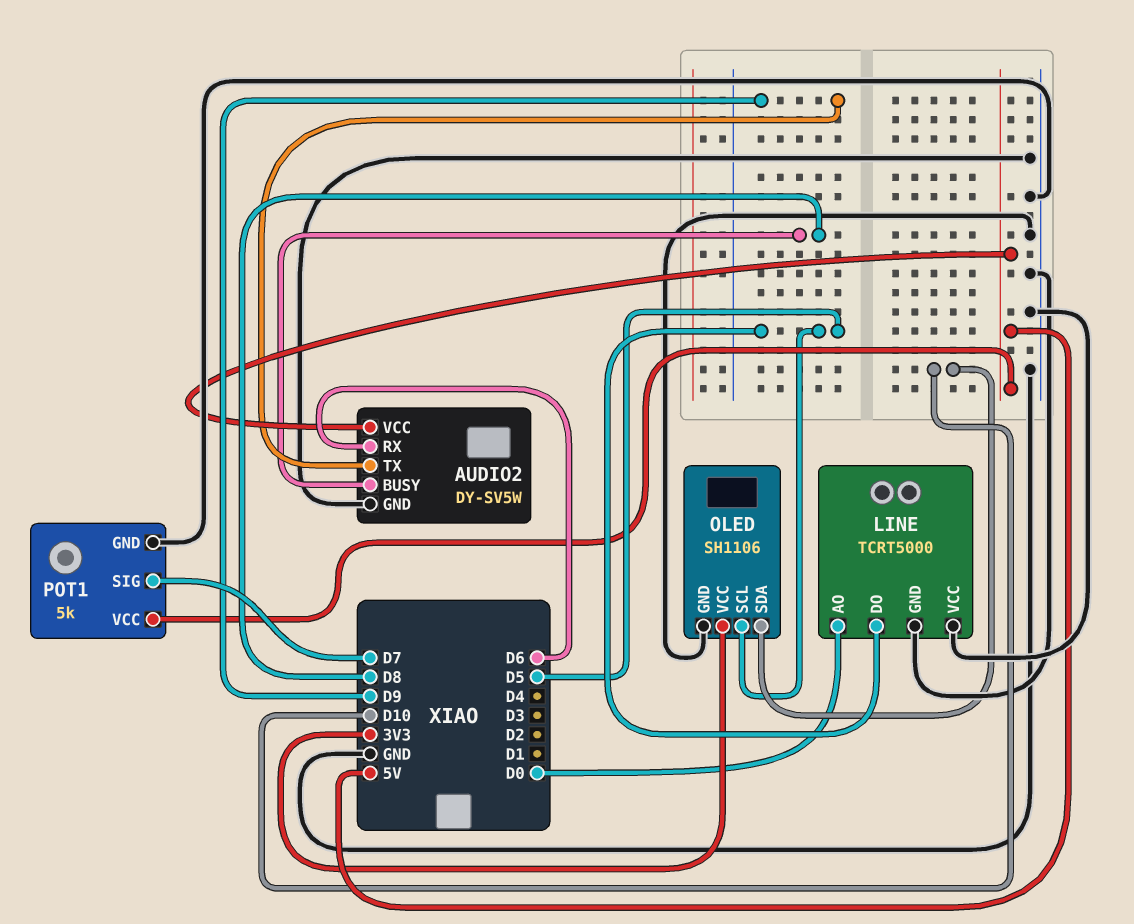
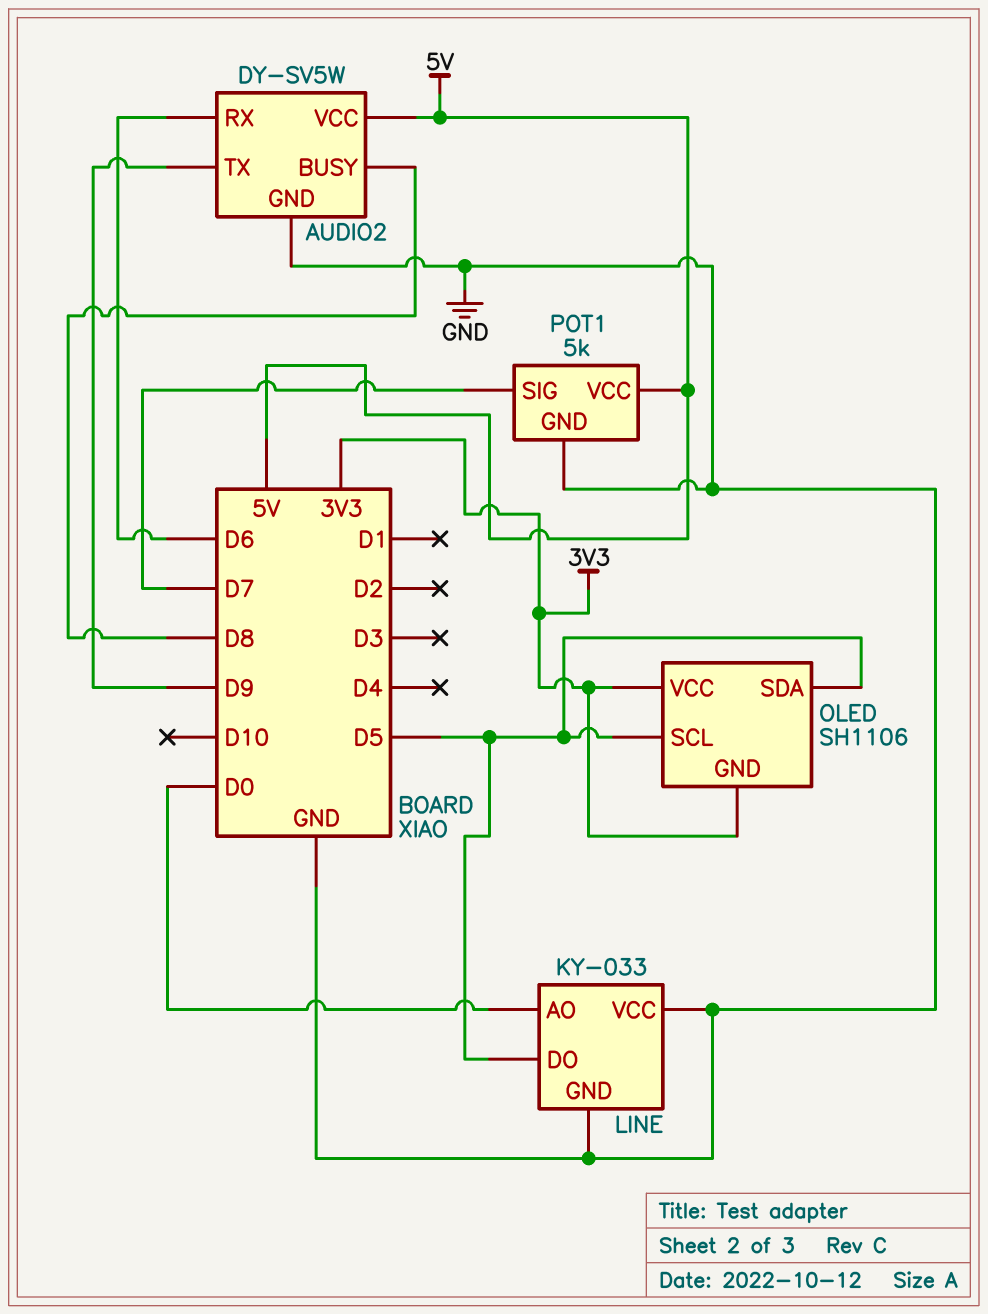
LINE: TCRT5000 -> KY-033
OLED pin GND: GND -> 3V3
OLED pin SDA: D10 -> D5

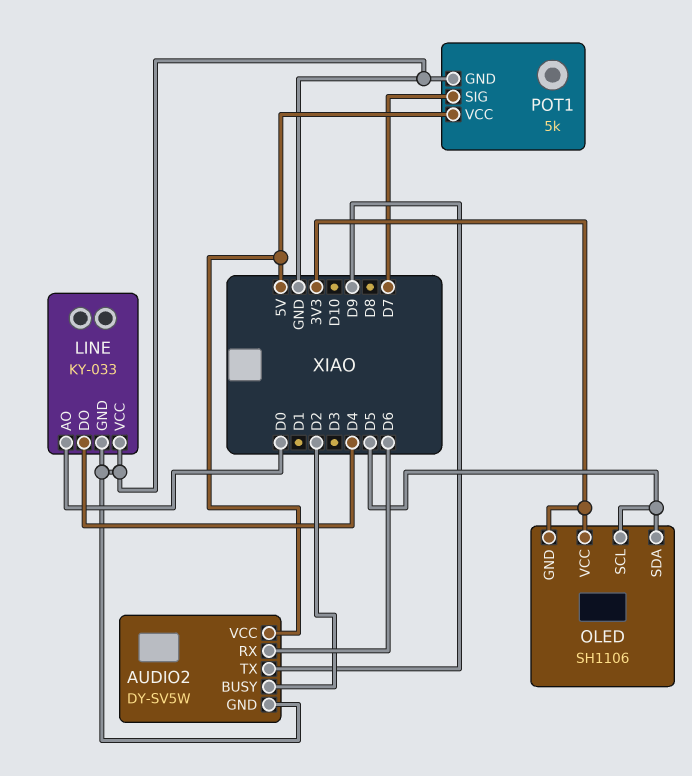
AUDIO2 pin BUSY: D8 -> D2
LINE pin DO: D5 -> D4

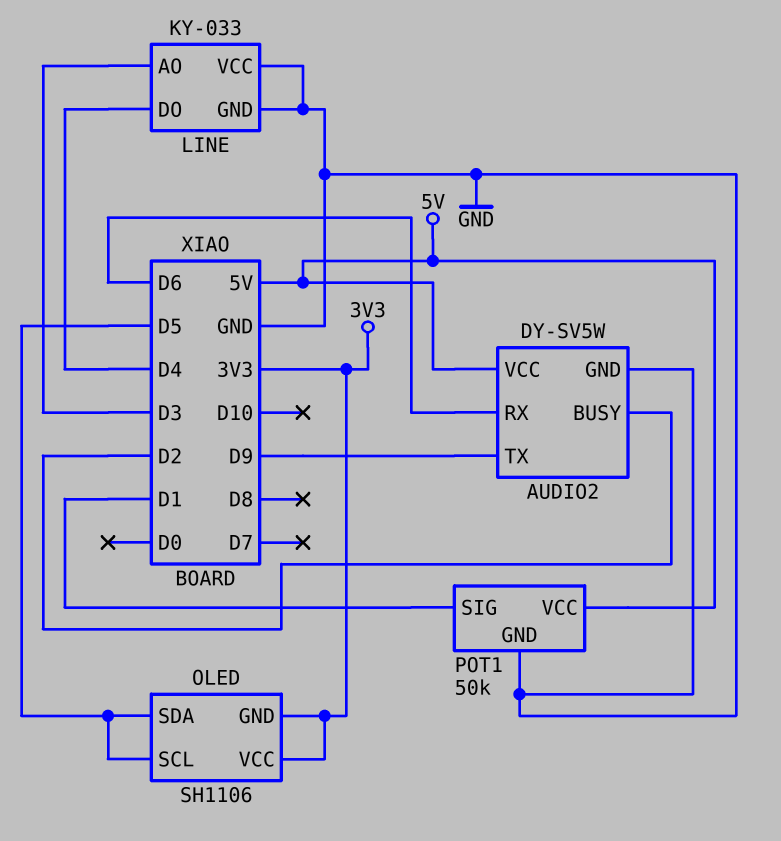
LINE pin AO: D0 -> D3
POT1: 5k -> 50k
POT1 pin SIG: D7 -> D1

